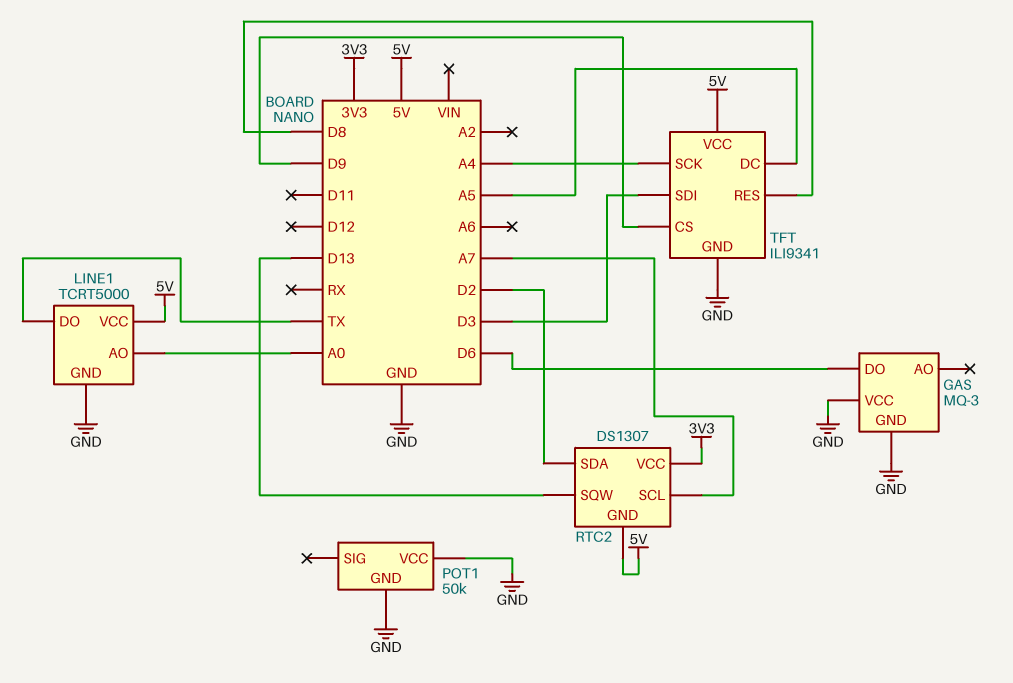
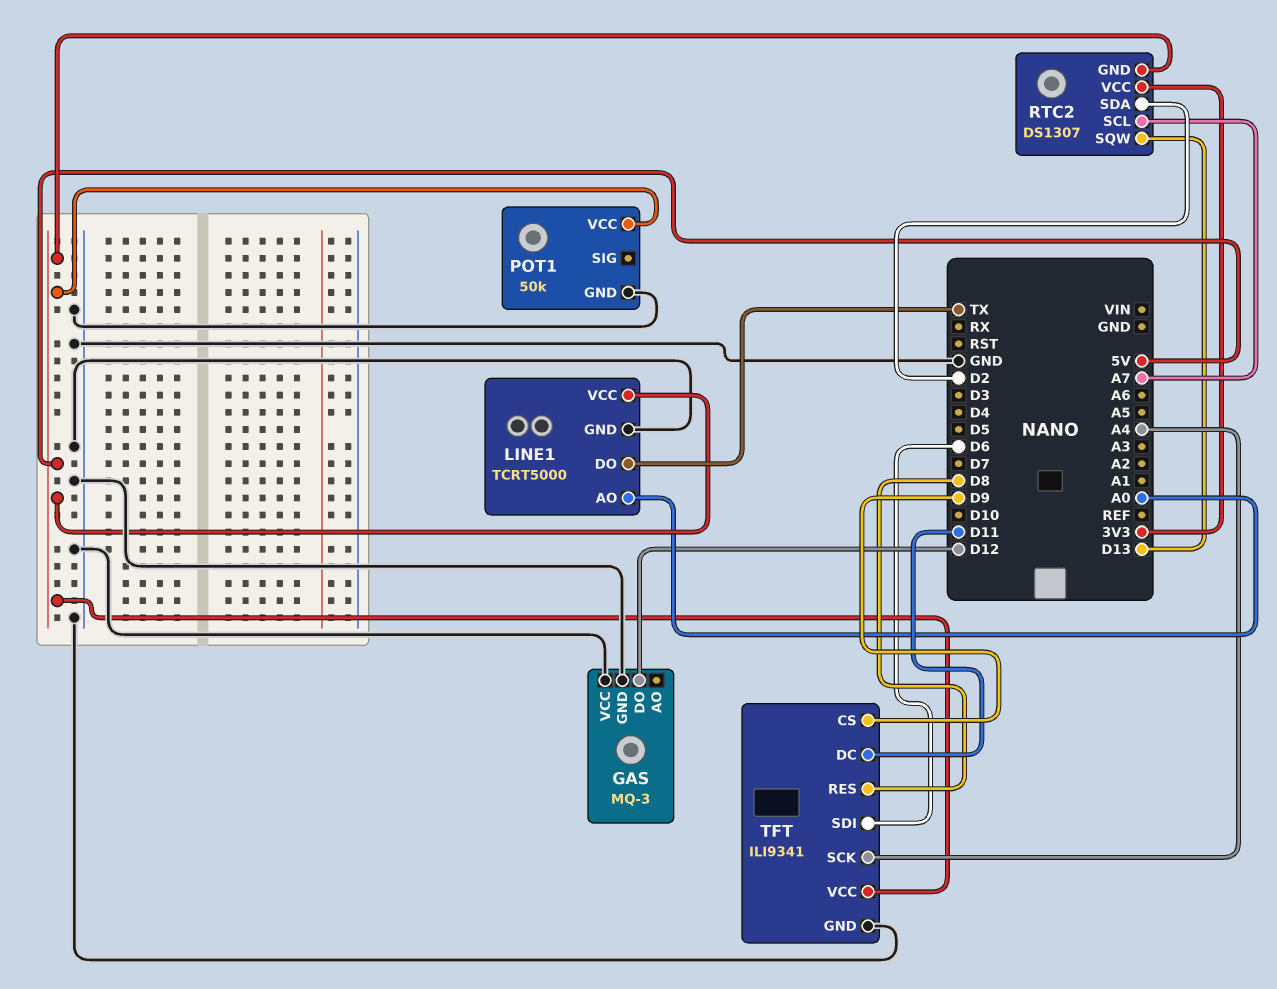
GAS pin DO: D6 -> D12
POT1 pin VCC: GND -> 5V
TFT pin DC: A5 -> D11
TFT pin SDI: D3 -> D6

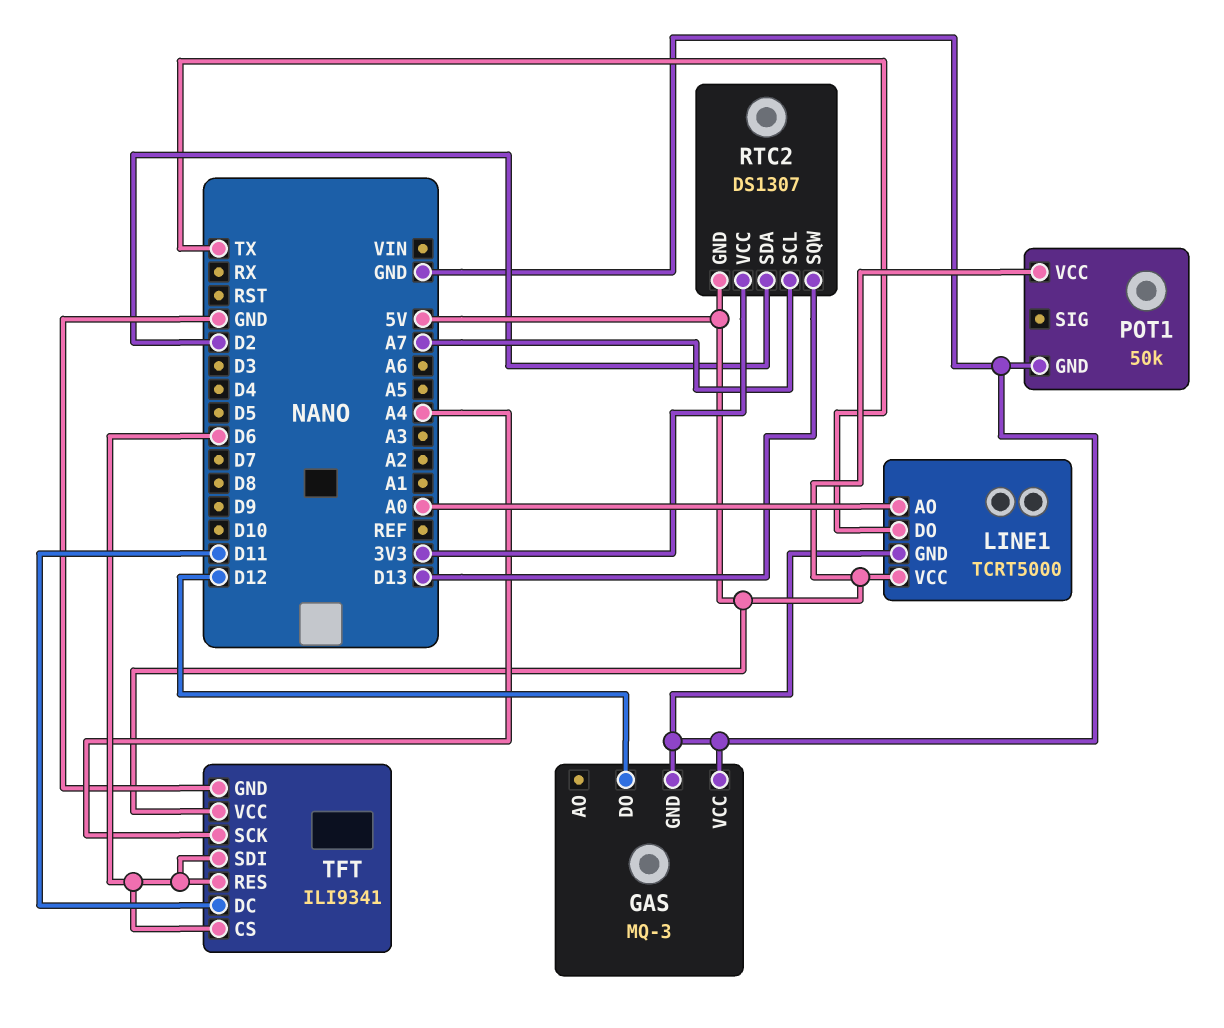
TFT pin CS: D9 -> D6
TFT pin RES: D8 -> D6

